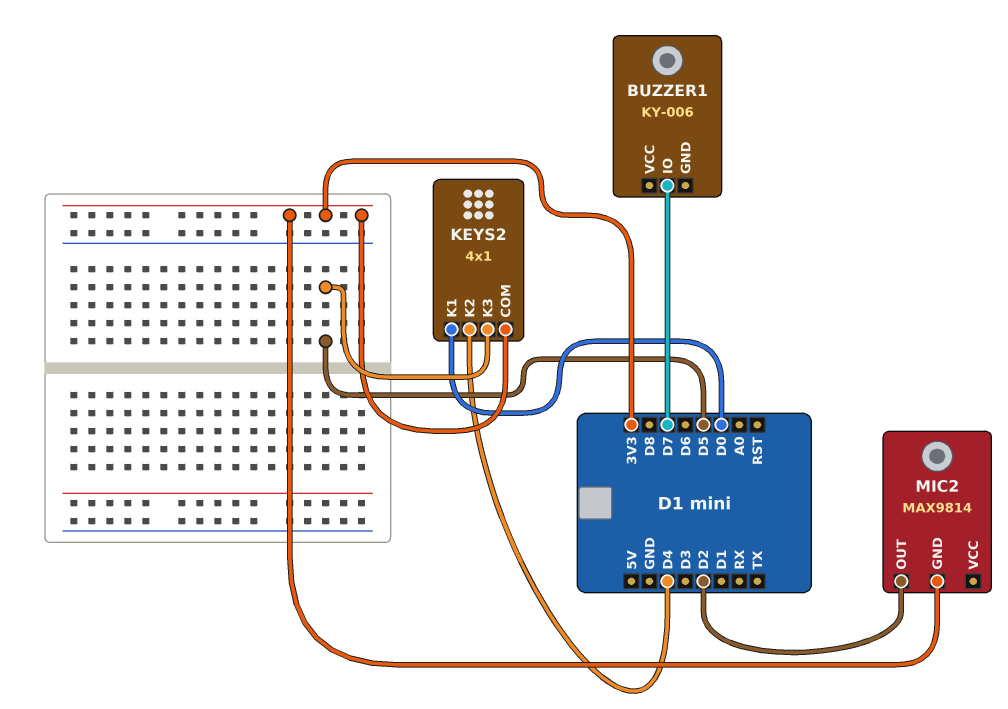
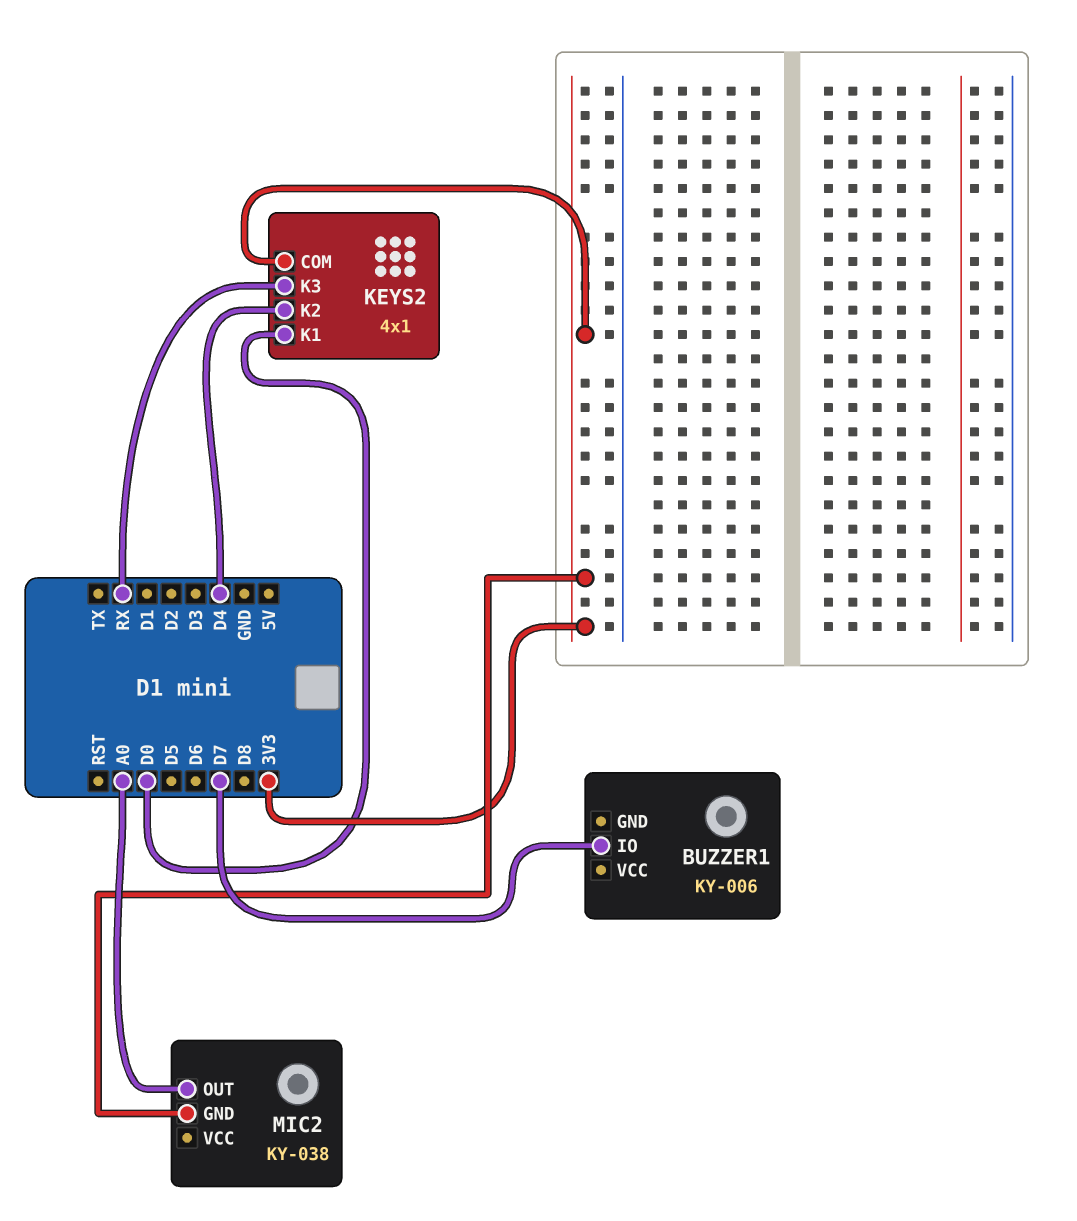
KEYS2 pin K3: D5 -> RX
MIC2: MAX9814 -> KY-038
MIC2 pin OUT: D2 -> A0

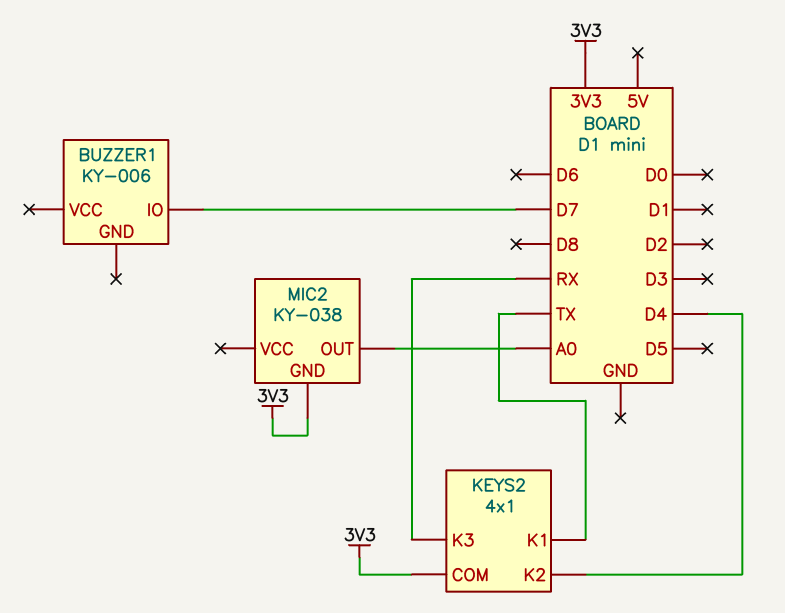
KEYS2 pin K1: D0 -> TX

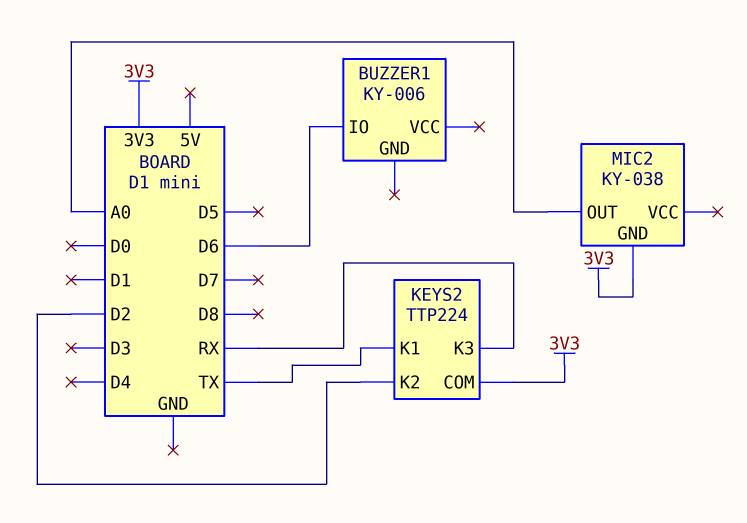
BUZZER1 pin IO: D7 -> D6
KEYS2: 4x1 -> TTP224
KEYS2 pin K2: D4 -> D2

